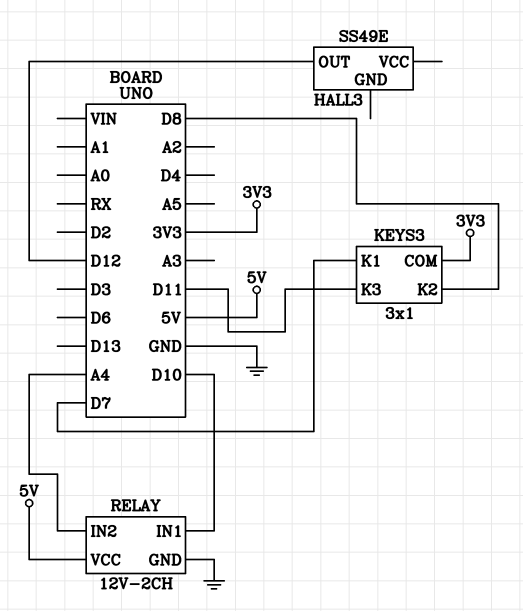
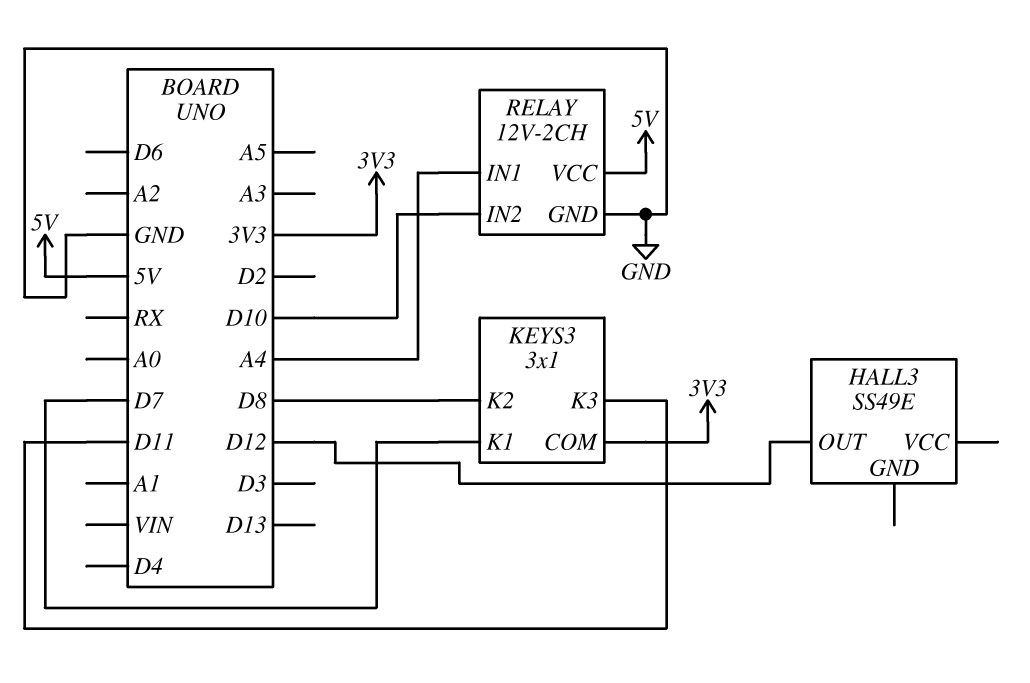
RELAY pin IN1: D10 -> A4
RELAY pin IN2: A4 -> D10

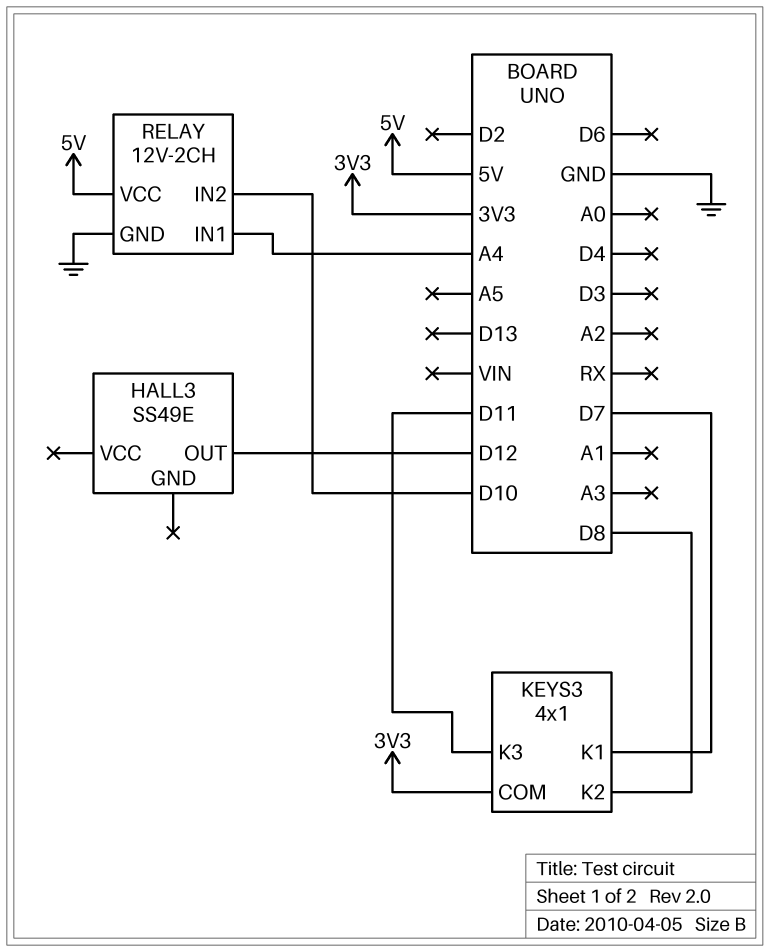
KEYS3: 3x1 -> 4x1

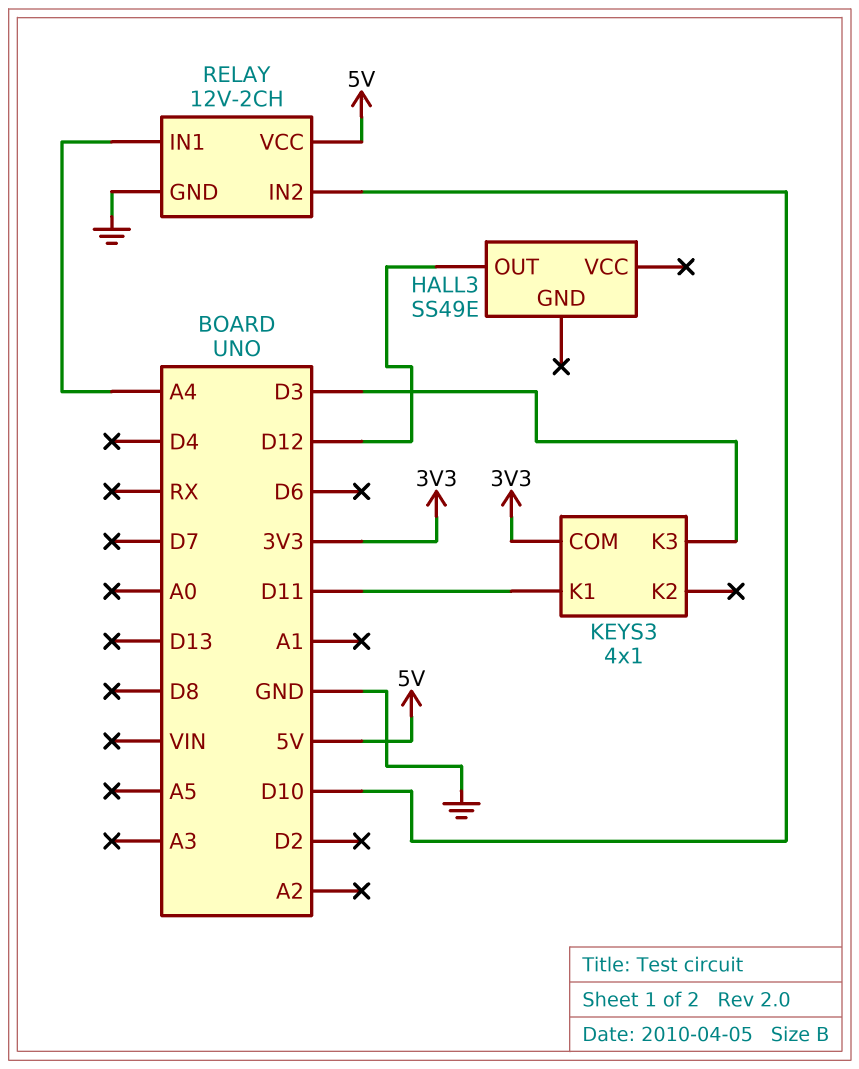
KEYS3 pin K1: D7 -> D11
KEYS3 pin K2: D8 -> none
KEYS3 pin K3: D11 -> D3

